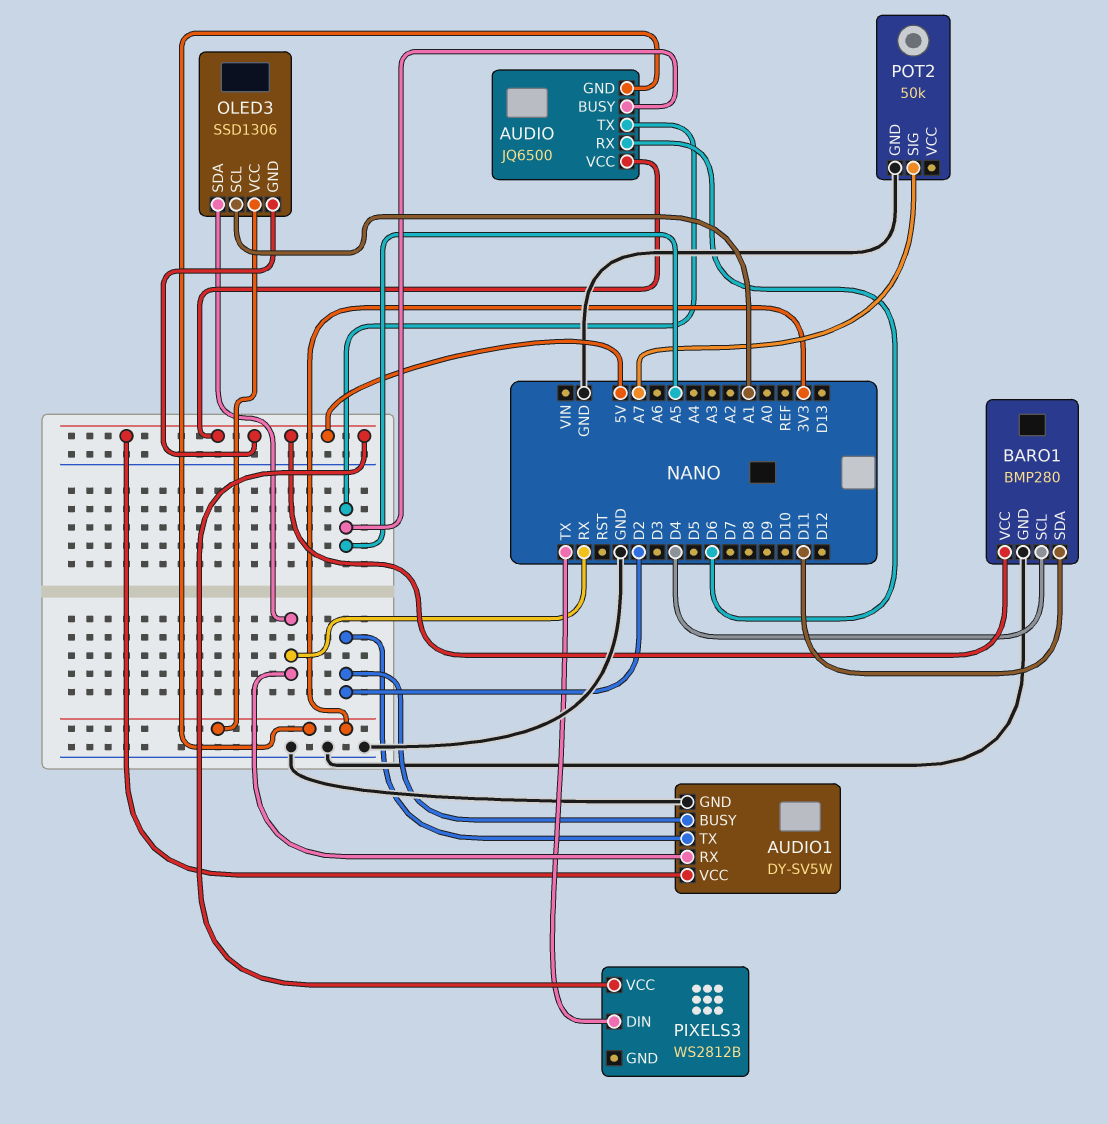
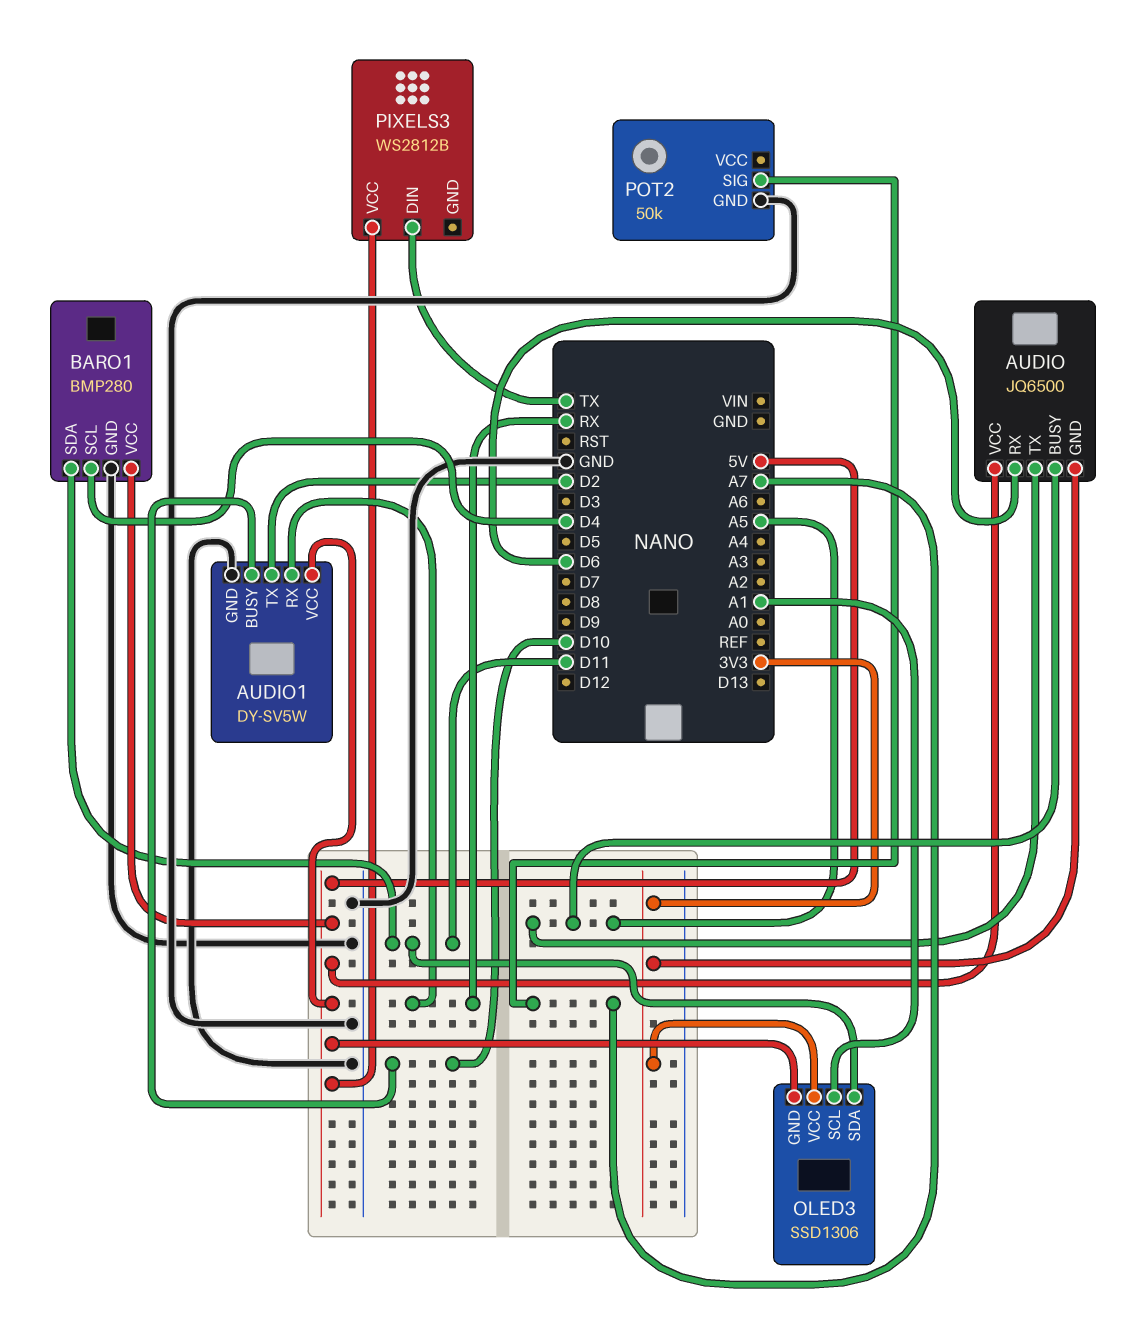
AUDIO1 pin BUSY: D2 -> D10
OLED3 pin SDA: RX -> D11

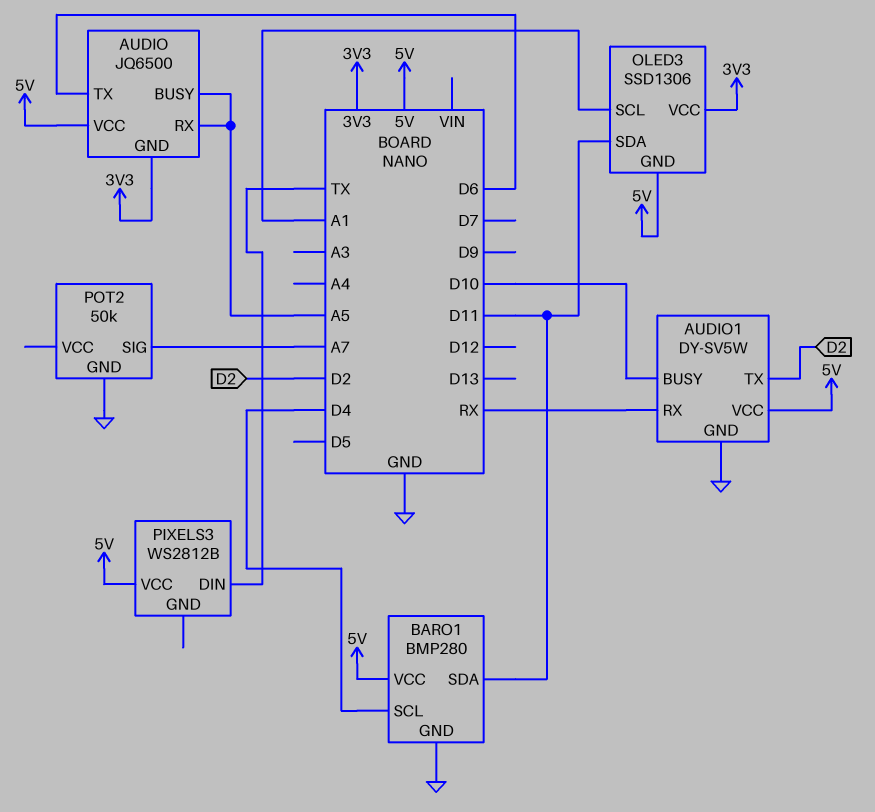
AUDIO pin RX: D6 -> A5
AUDIO pin TX: A5 -> D6

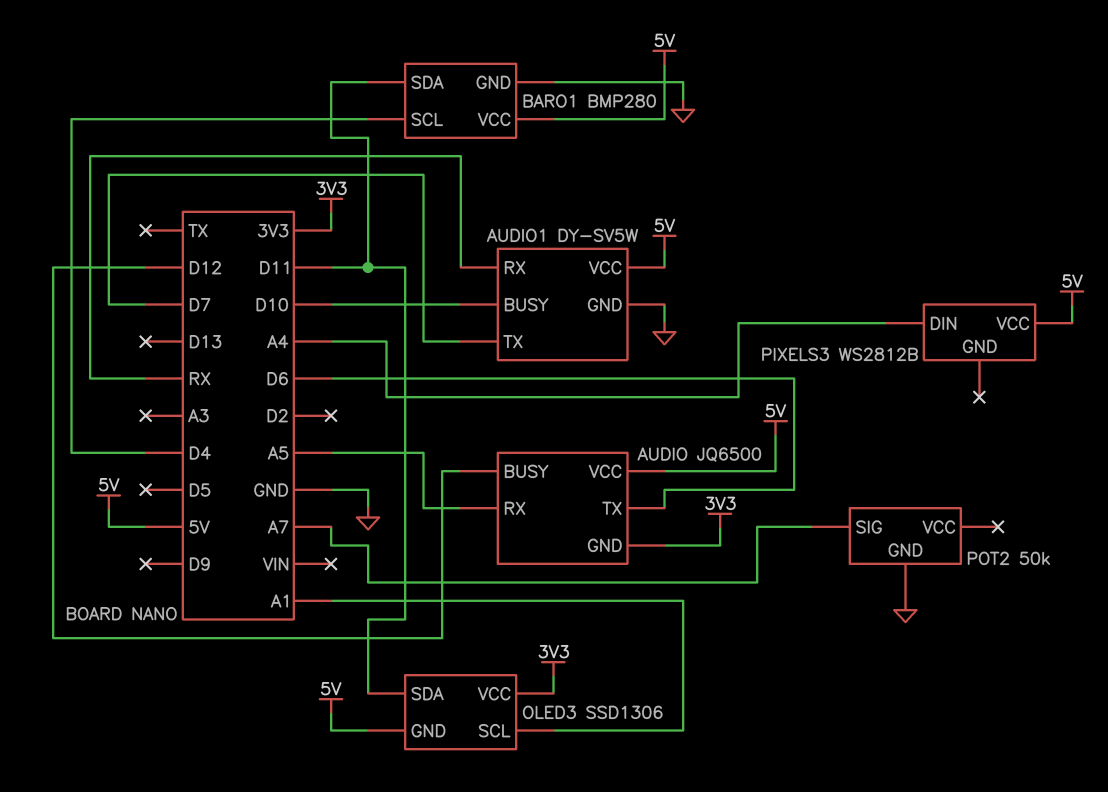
AUDIO pin BUSY: A5 -> D12
AUDIO1 pin TX: D2 -> D7
PIXELS3 pin DIN: TX -> A4

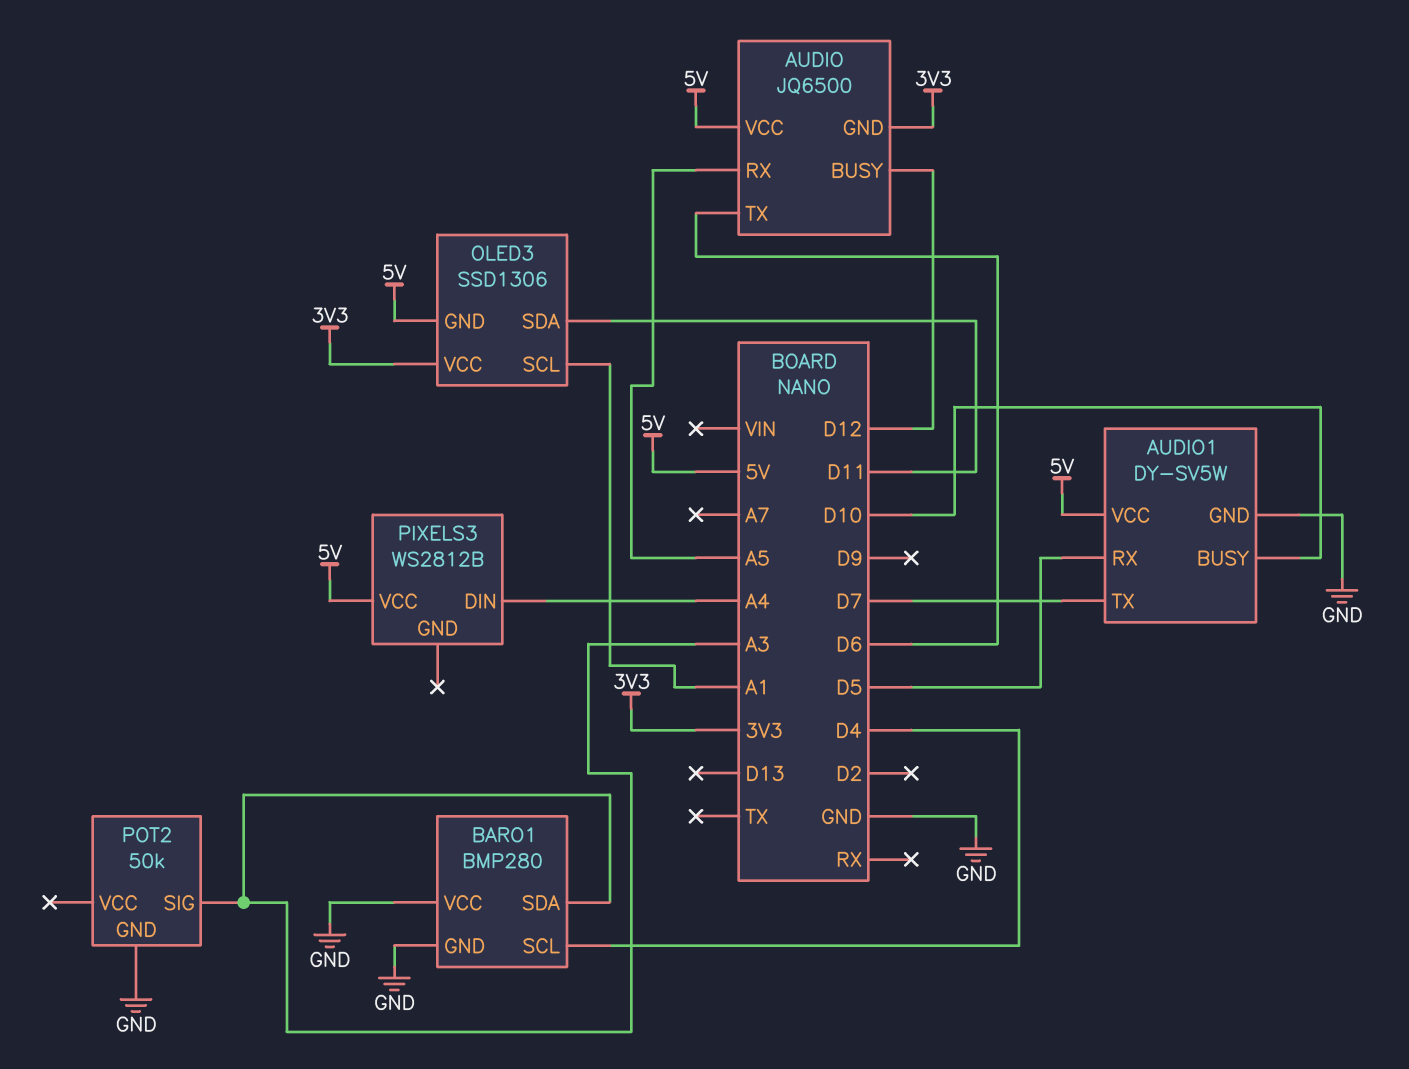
AUDIO1 pin RX: RX -> D5
BARO1 pin SDA: D11 -> A3
BARO1 pin VCC: 5V -> GND
POT2 pin SIG: A7 -> A3

